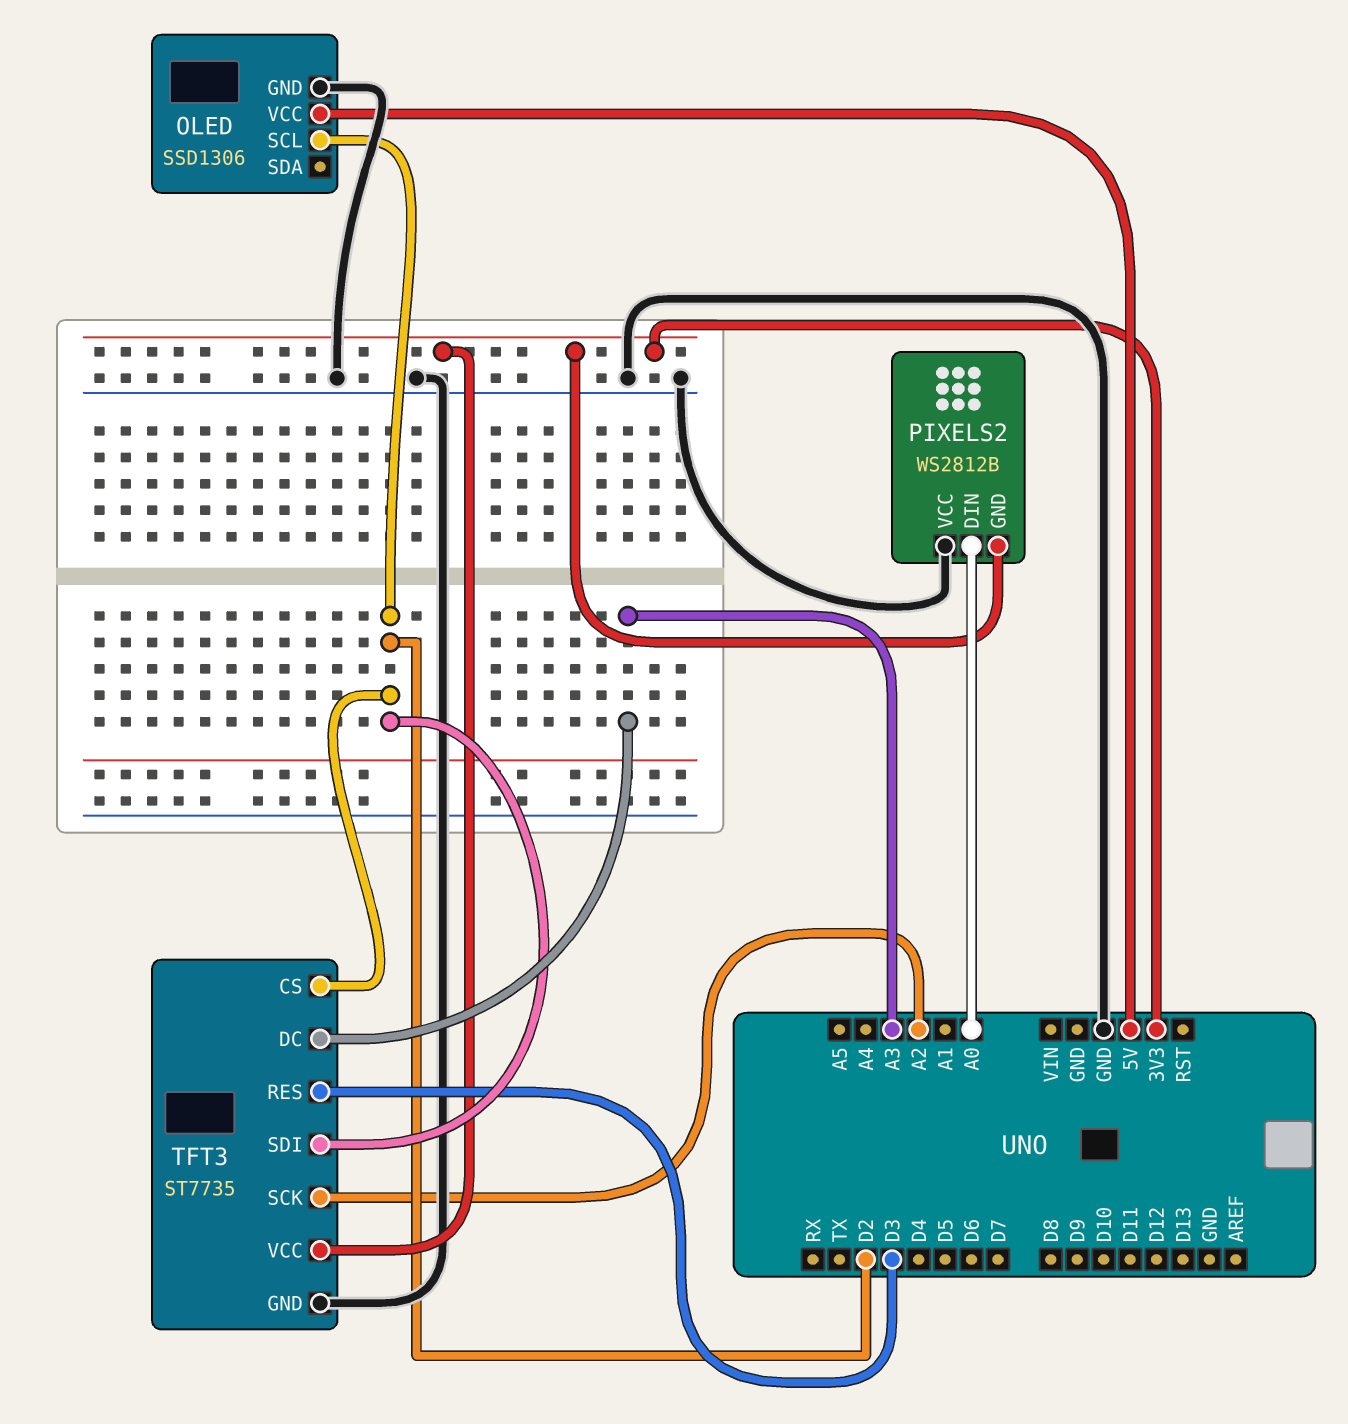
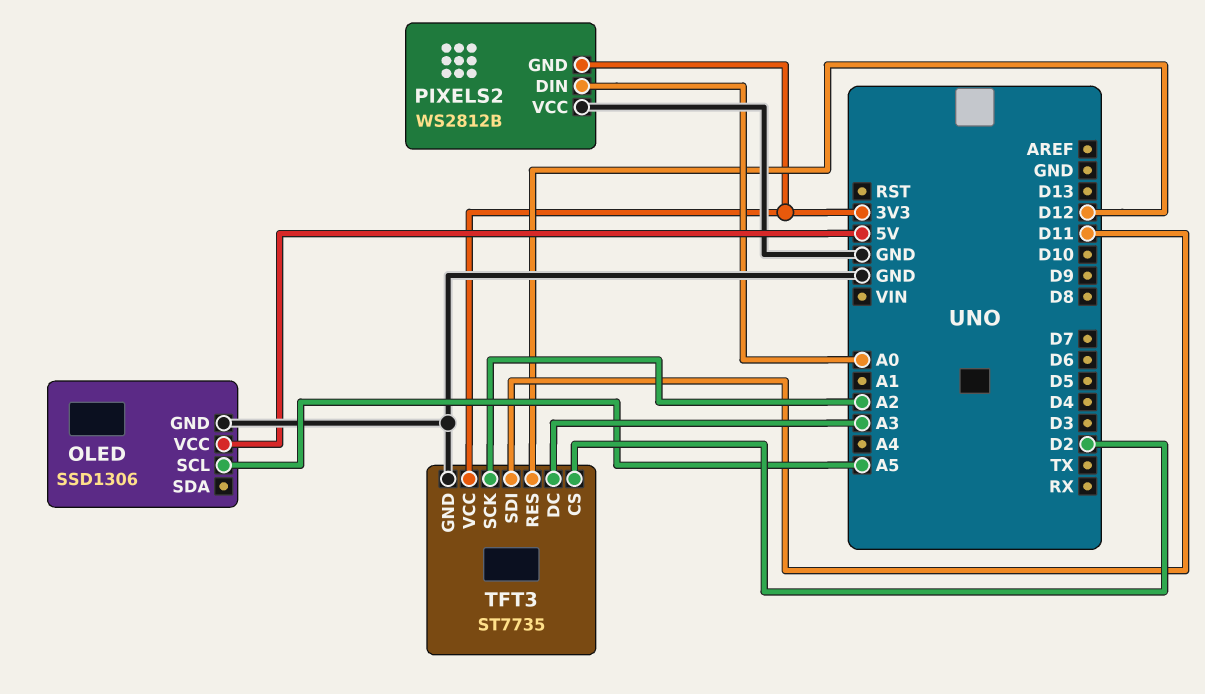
OLED pin SCL: D2 -> A5
TFT3 pin RES: D3 -> D12
TFT3 pin SDI: D2 -> D11

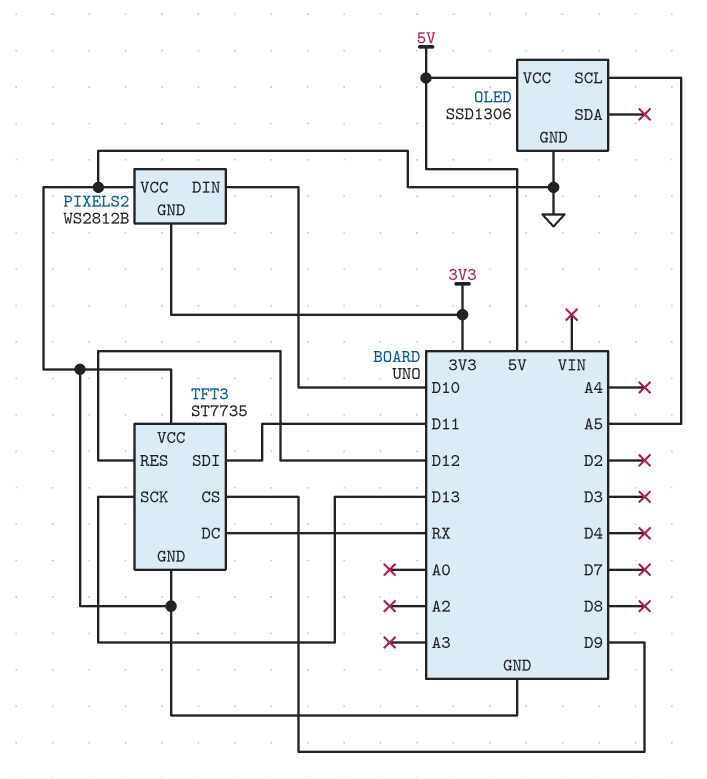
PIXELS2 pin DIN: A0 -> D10
TFT3 pin CS: D2 -> D9
TFT3 pin DC: A3 -> RX
TFT3 pin SCK: A2 -> D13
TFT3 pin VCC: 3V3 -> GND

